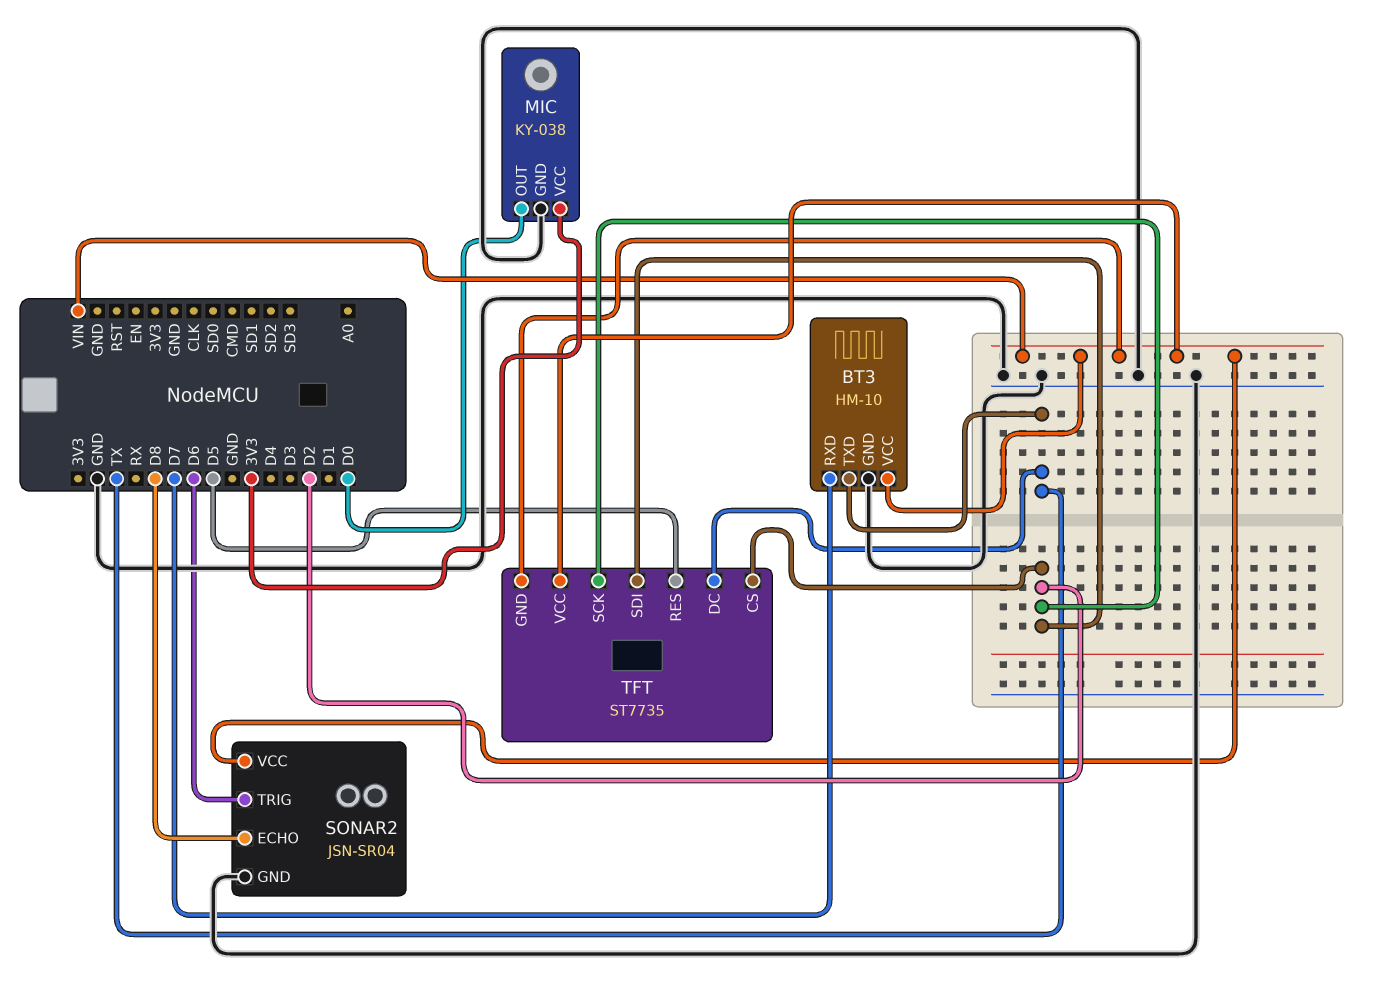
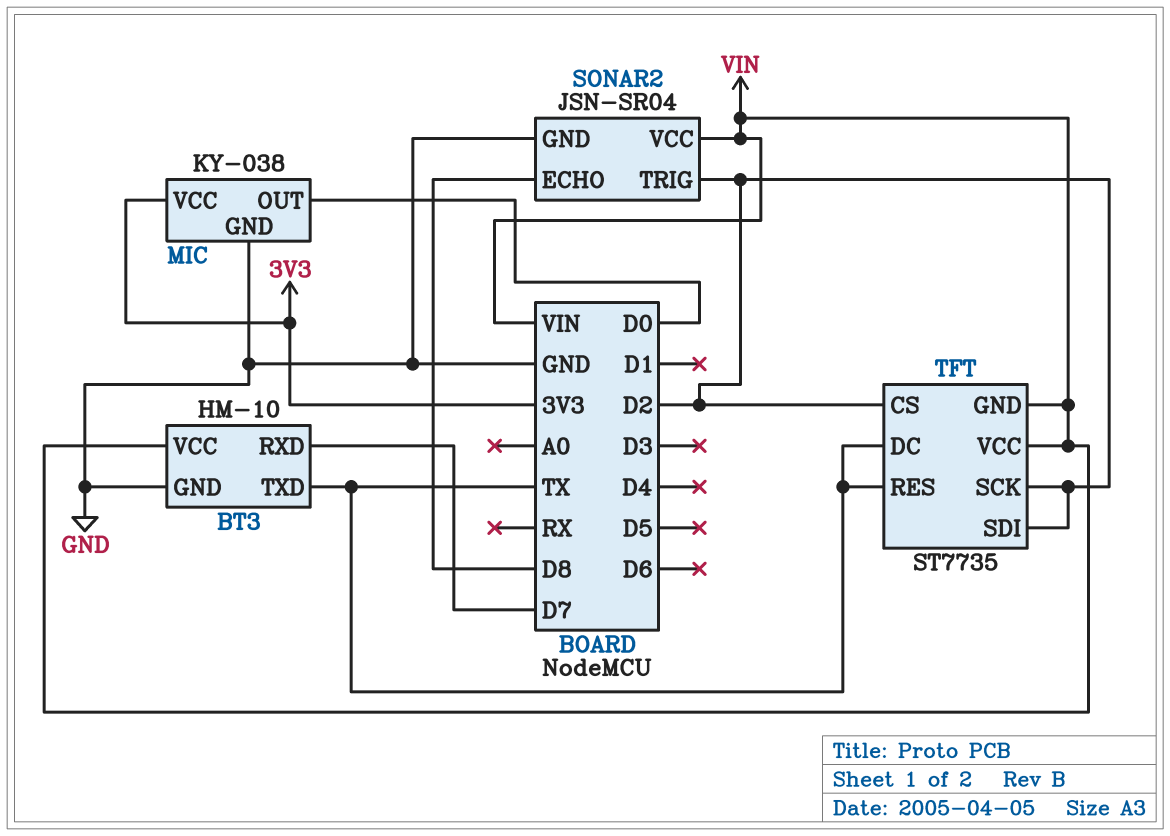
SONAR2 pin TRIG: D6 -> D2
TFT pin RES: D5 -> TX

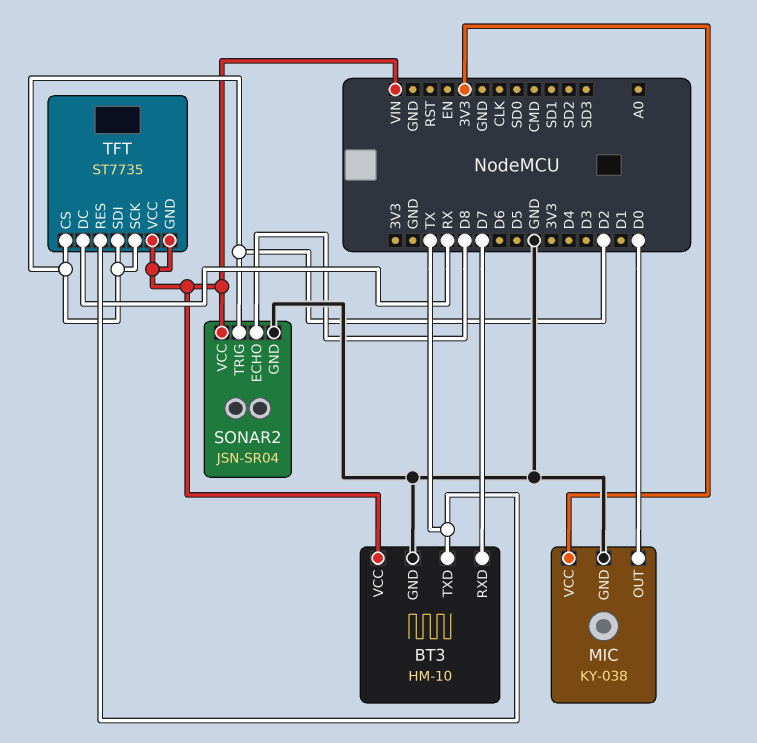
TFT pin DC: TX -> RX

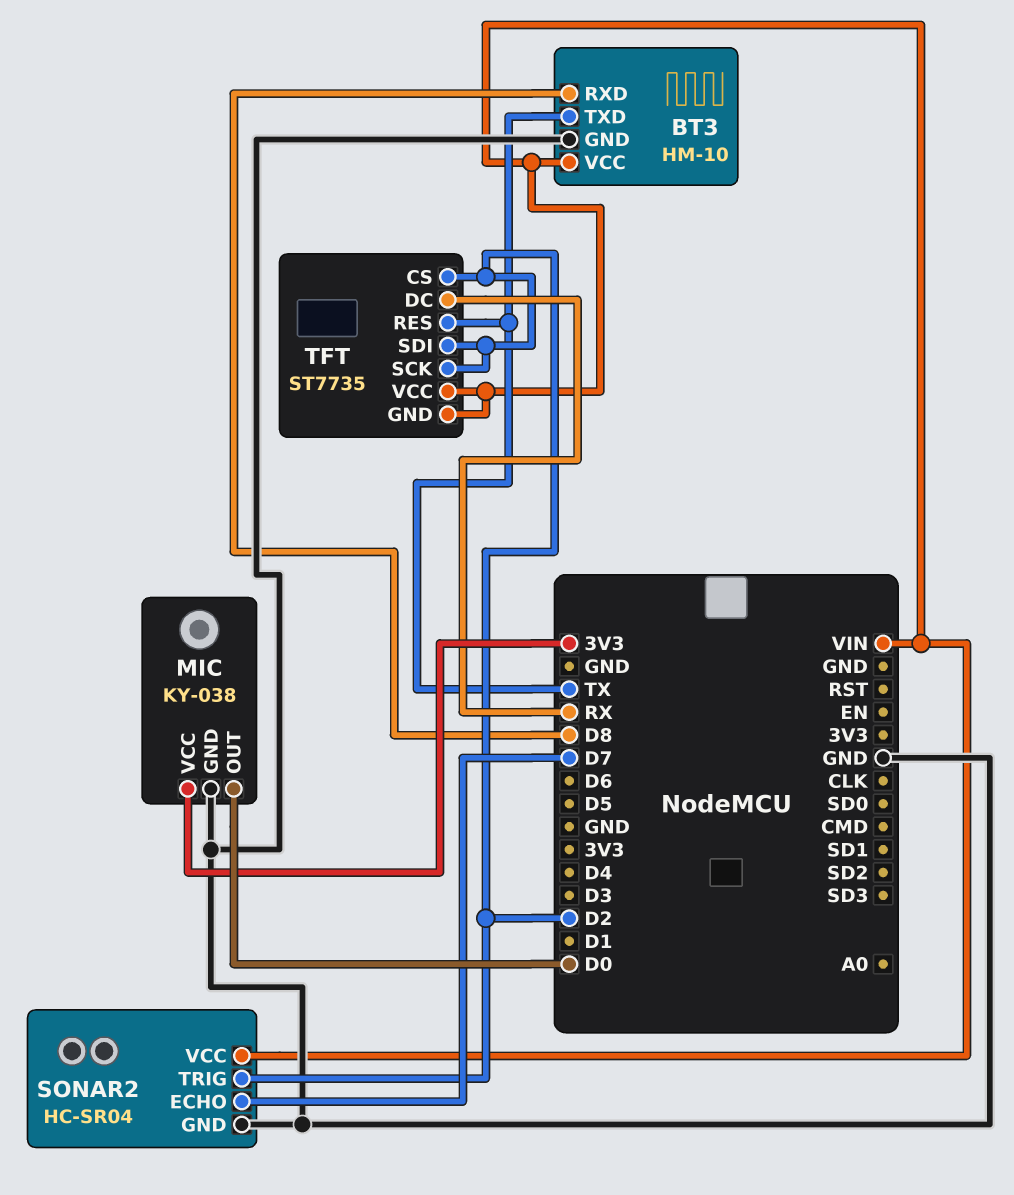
BT3 pin RXD: D7 -> D8
SONAR2: JSN-SR04 -> HC-SR04
SONAR2 pin ECHO: D8 -> D7

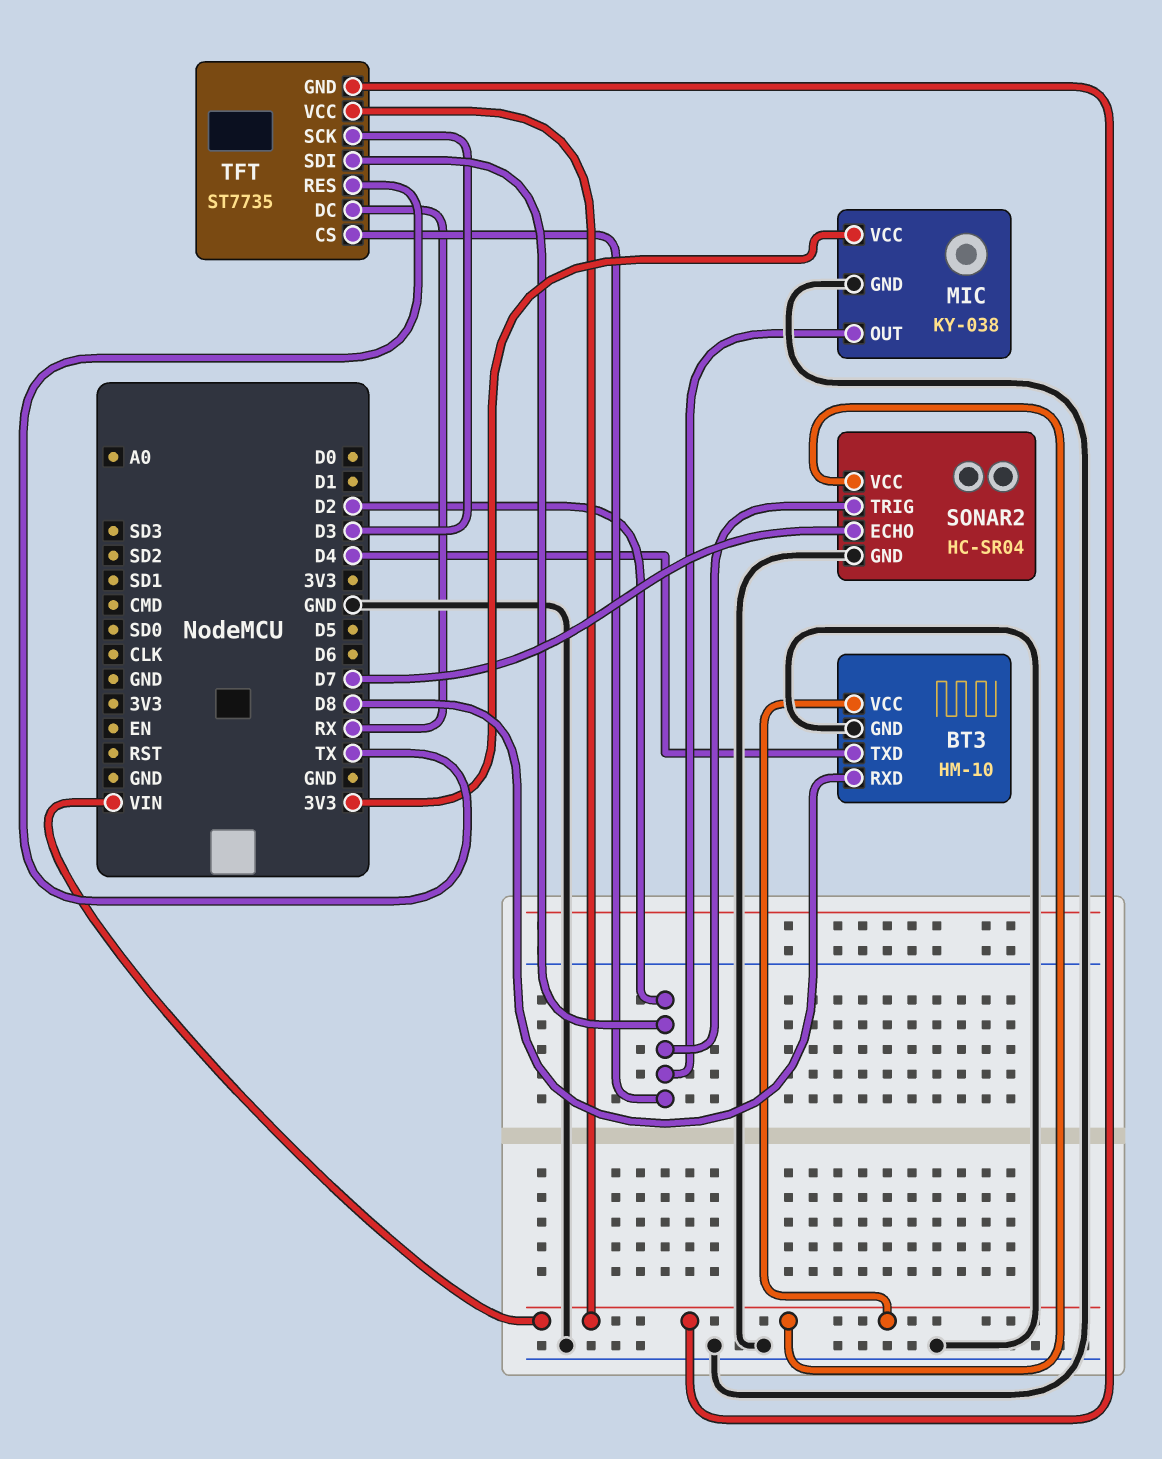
BT3 pin TXD: TX -> D4
MIC pin OUT: D0 -> D2
TFT pin SCK: D2 -> D3

